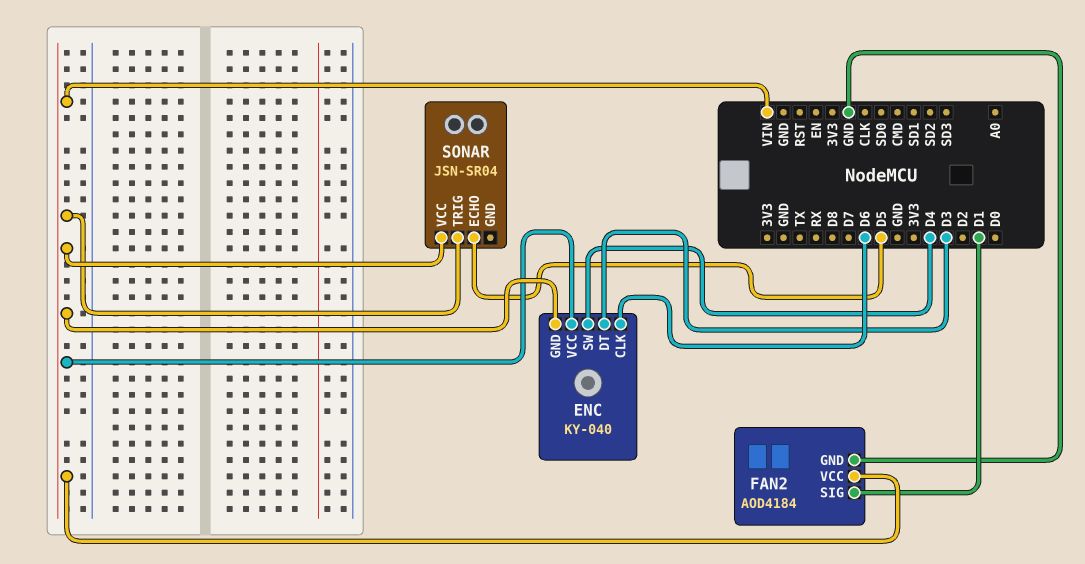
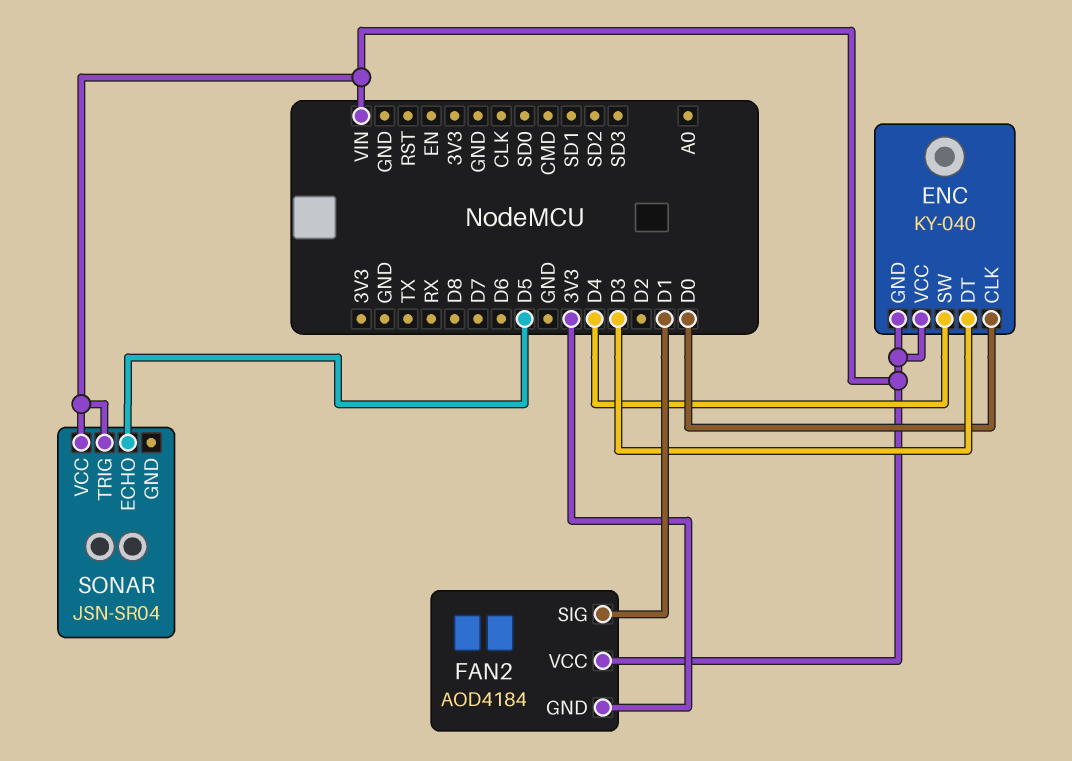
ENC pin CLK: D6 -> D0
FAN2 pin GND: GND -> 3V3

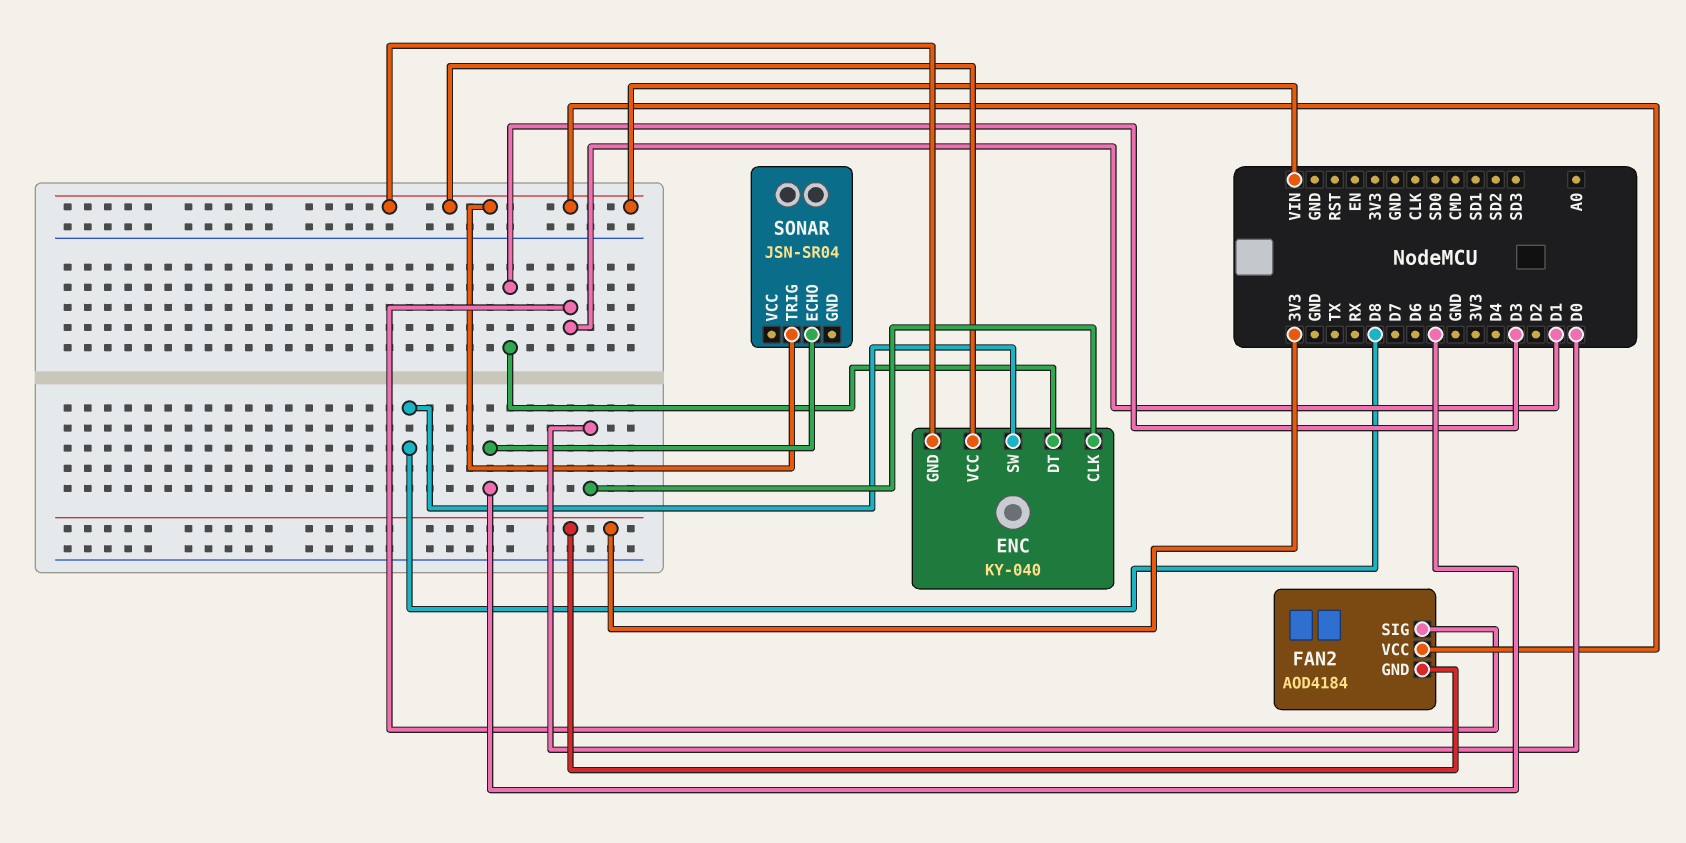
ENC pin SW: D4 -> D8
SONAR pin VCC: VIN -> none

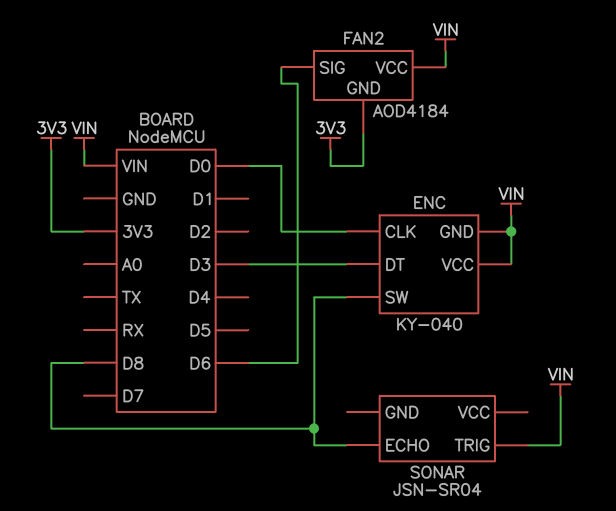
FAN2 pin SIG: D1 -> D6
SONAR pin ECHO: D5 -> D8

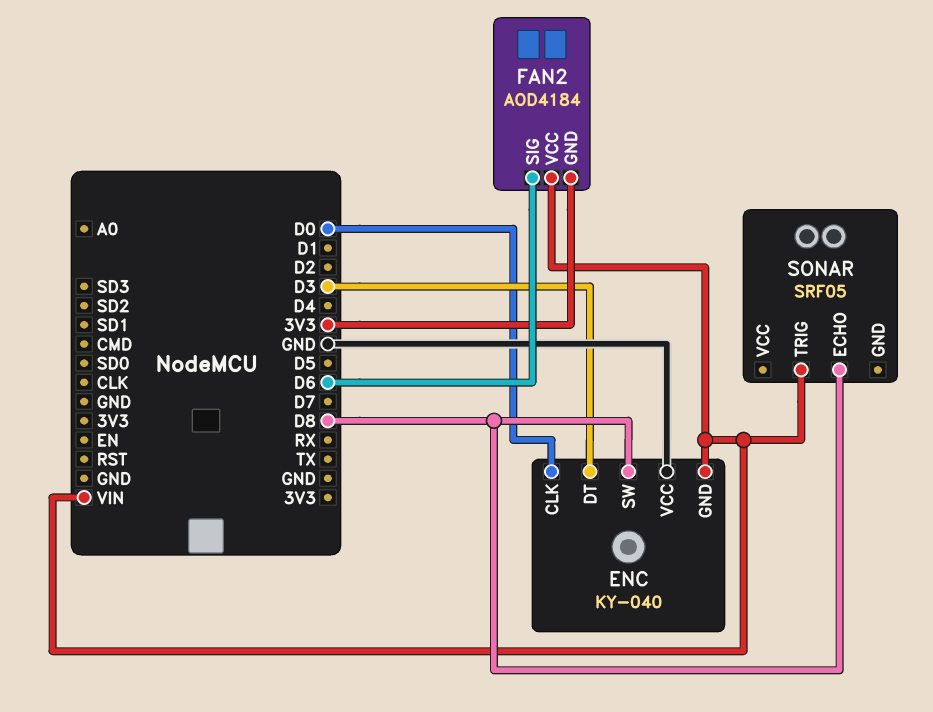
ENC pin VCC: VIN -> GND
SONAR: JSN-SR04 -> SRF05

